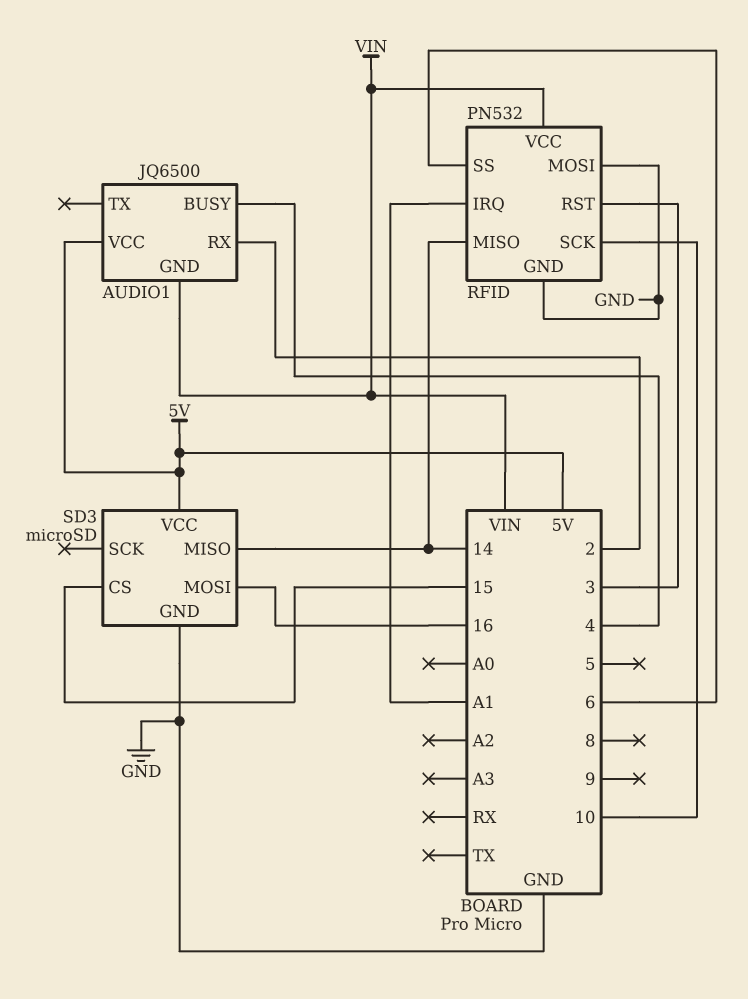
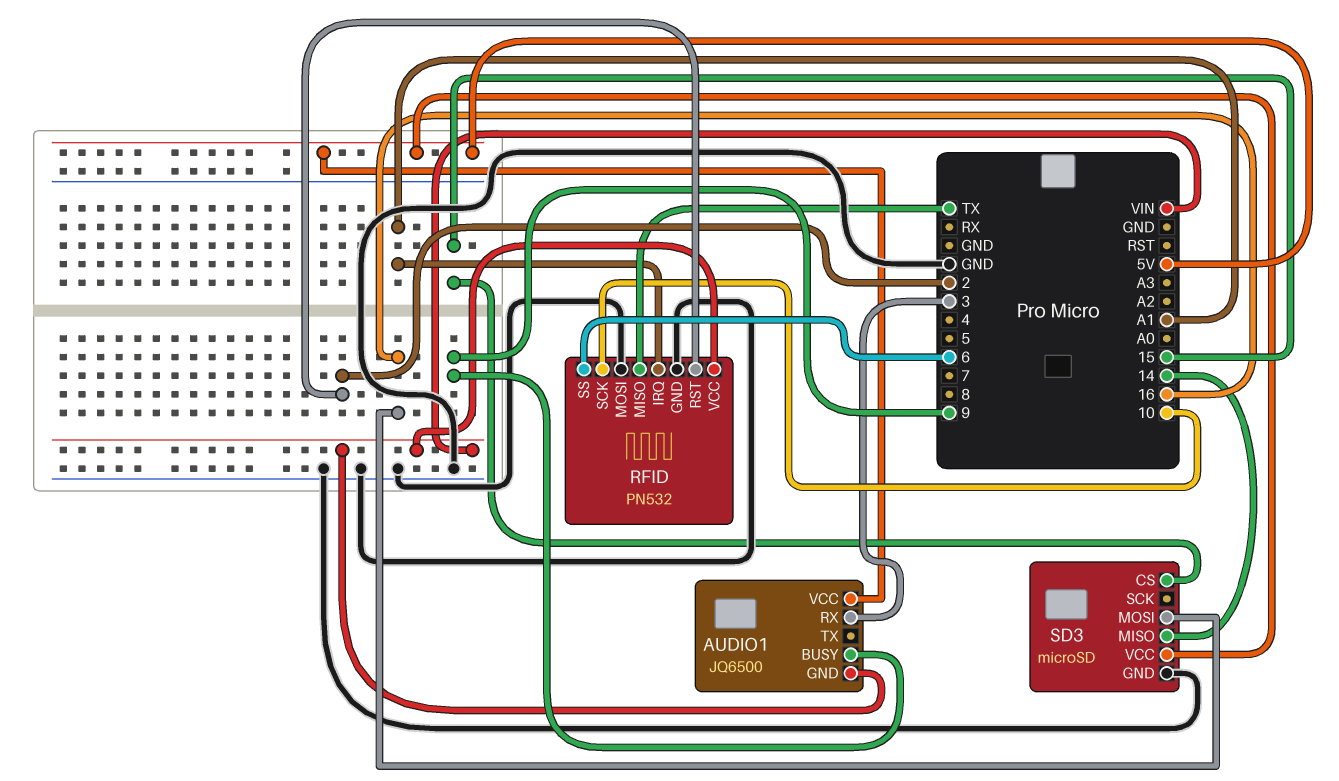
AUDIO1 pin BUSY: 4 -> 9
AUDIO1 pin RX: 2 -> 3
RFID pin MISO: 14 -> TX
RFID pin RST: 3 -> 2

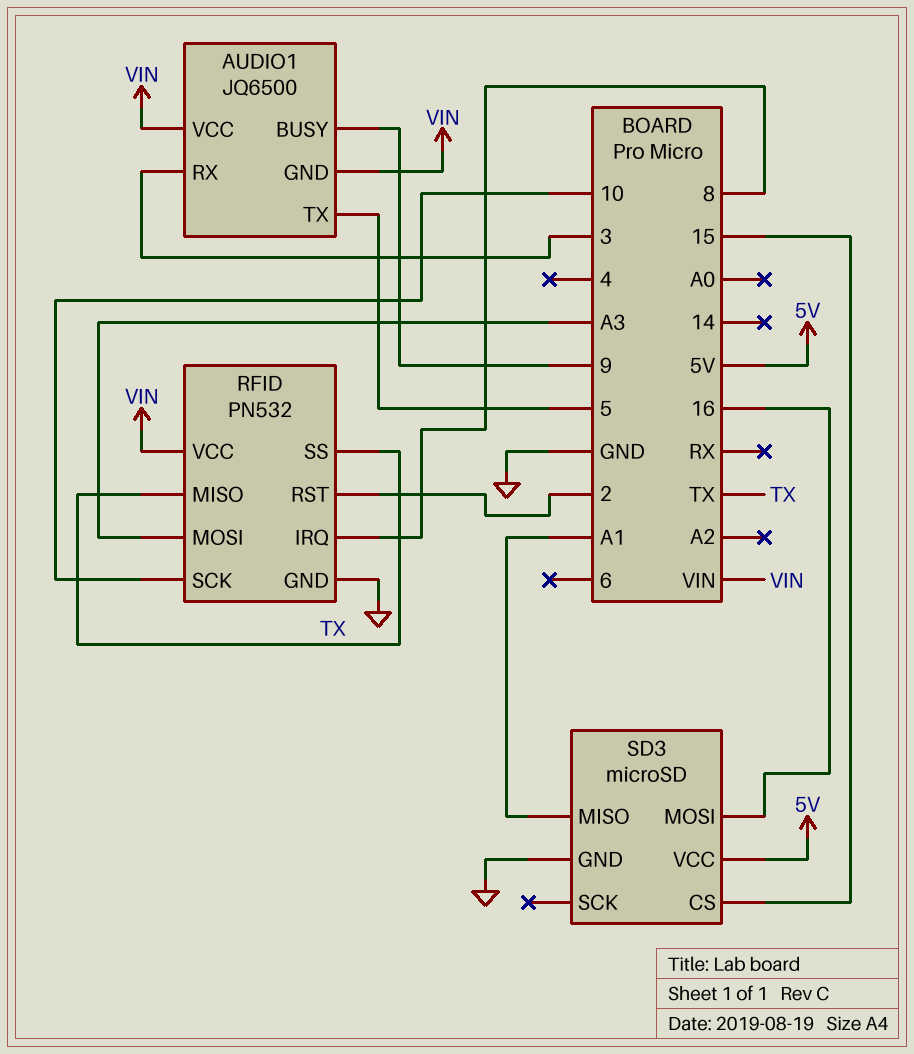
AUDIO1 pin TX: none -> 5
AUDIO1 pin VCC: 5V -> VIN
RFID pin IRQ: A1 -> 8
RFID pin MOSI: GND -> A3
RFID pin SS: 6 -> TX
SD3 pin MISO: 14 -> A1

